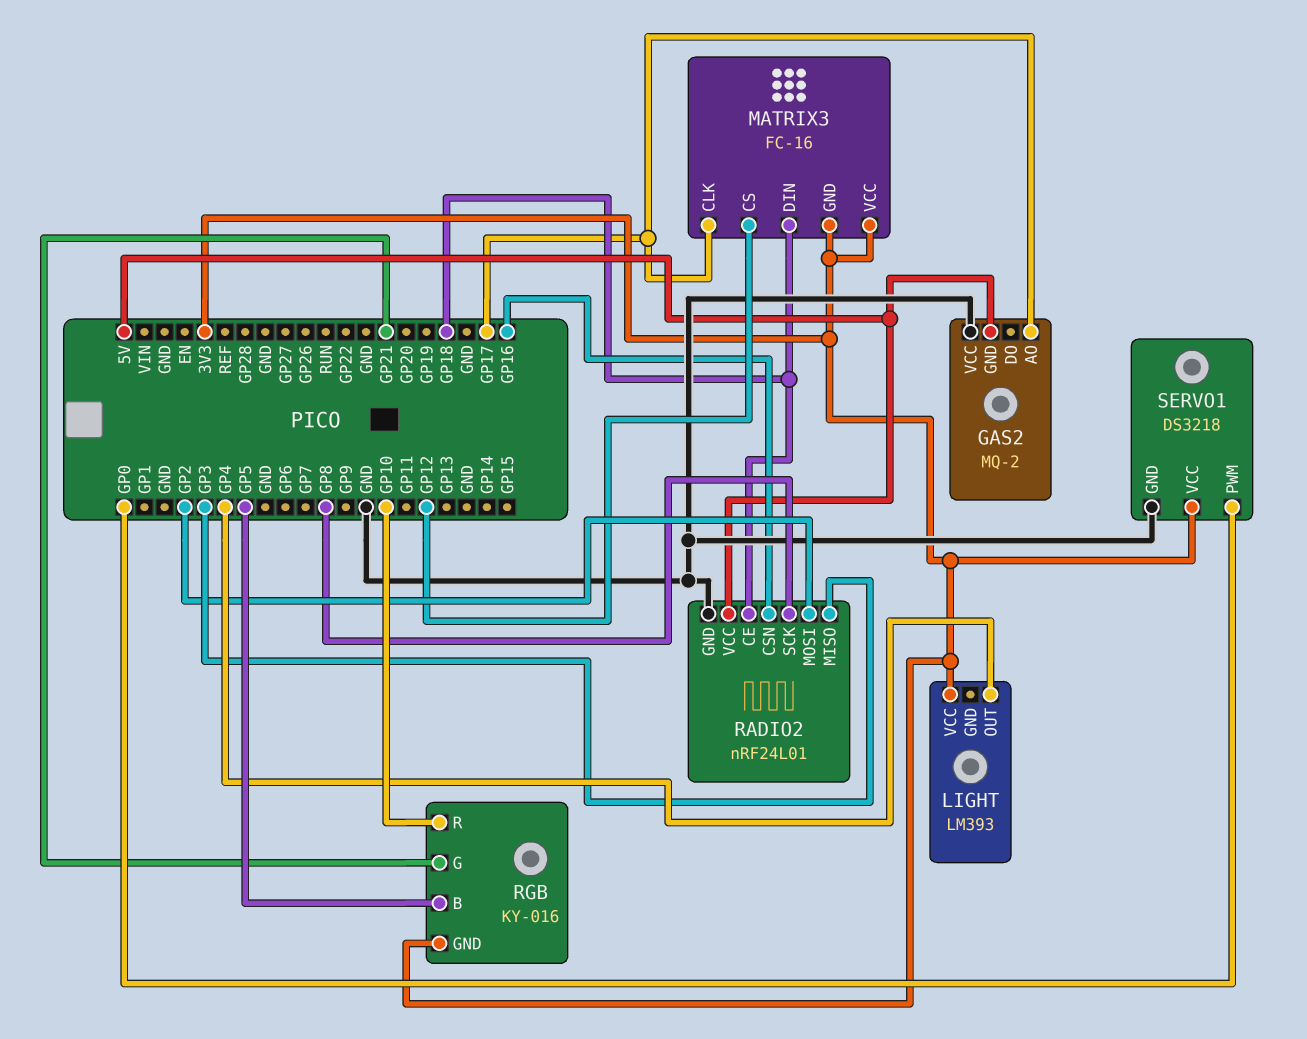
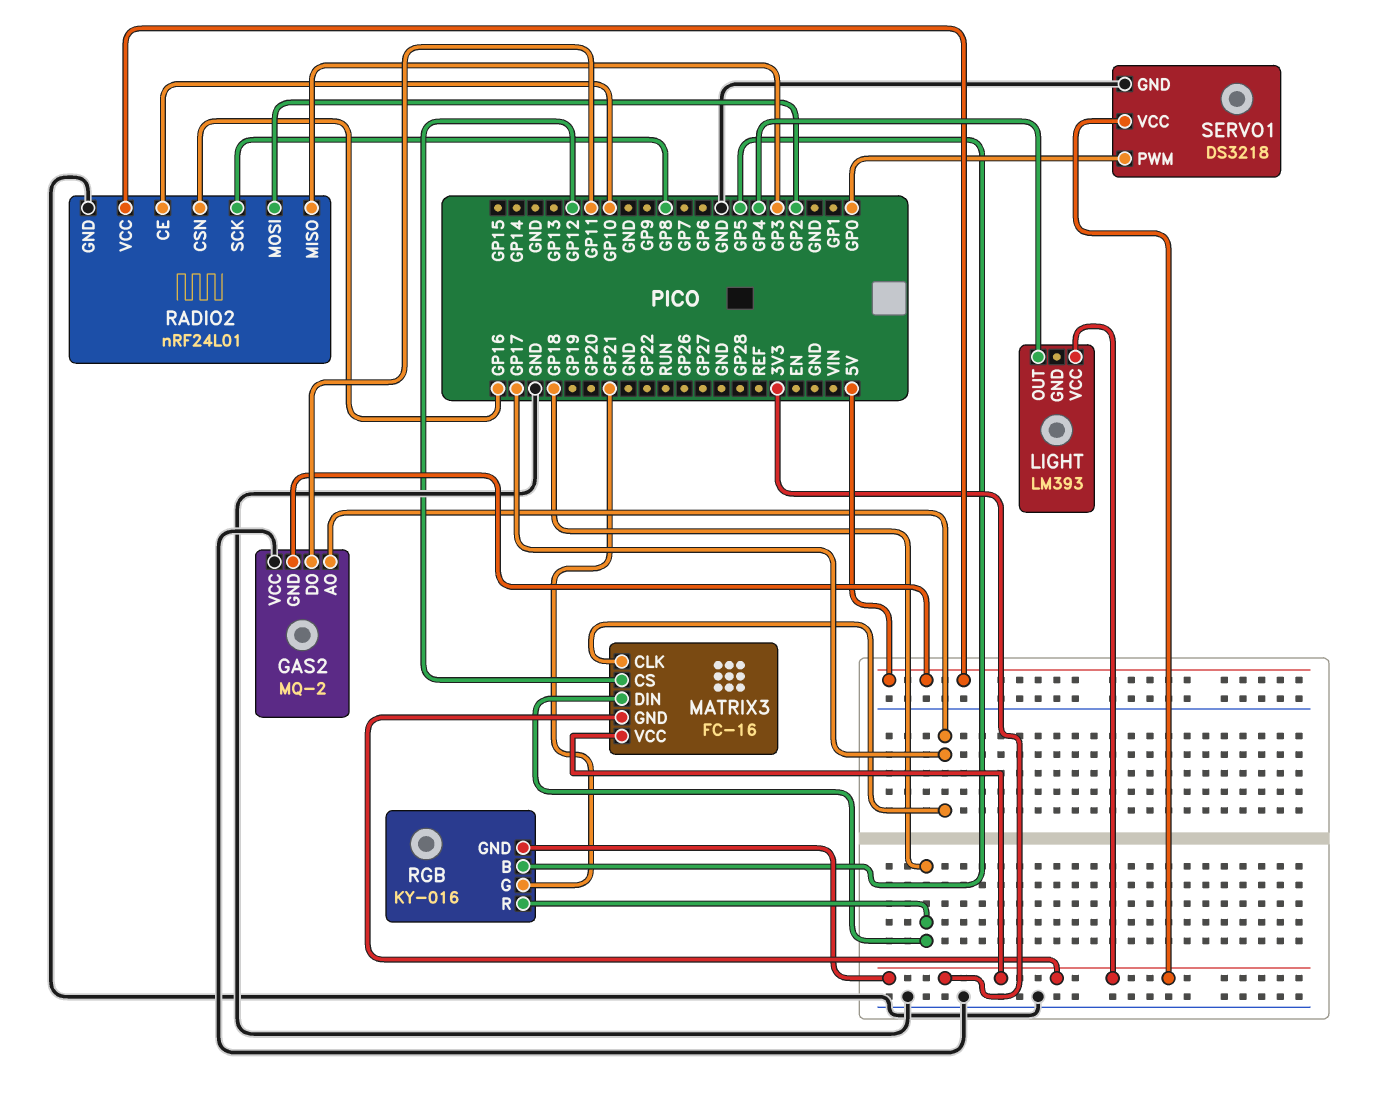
GAS2 pin DO: none -> GP11
RADIO2 pin CE: GP18 -> GP10
RGB pin R: GP10 -> GP18

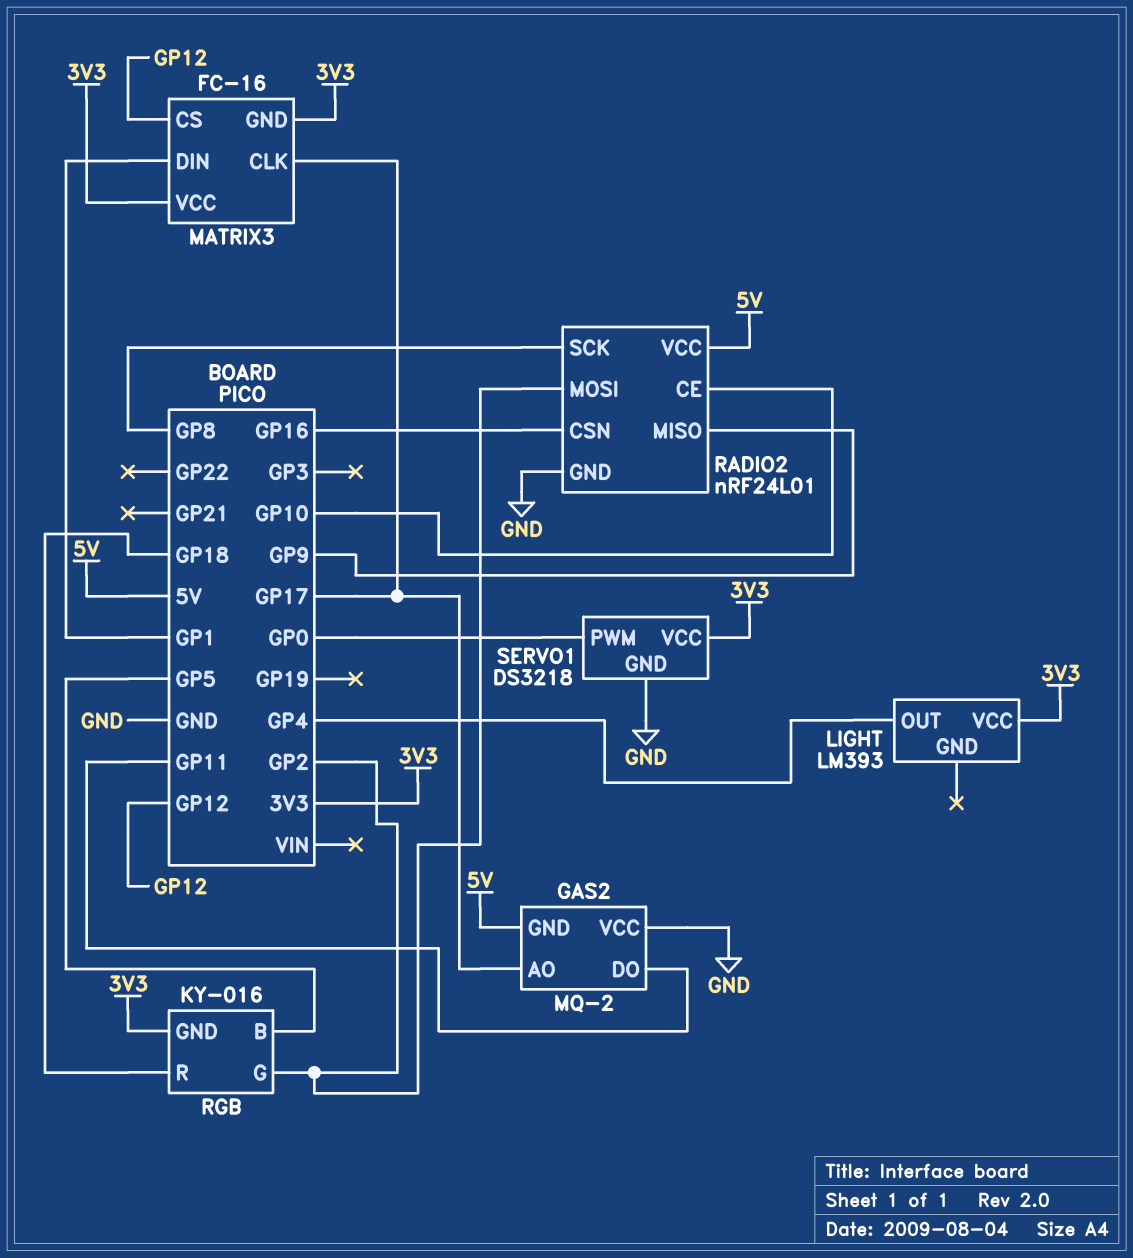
MATRIX3 pin DIN: GP18 -> GP1
RADIO2 pin MISO: GP3 -> GP9
RGB pin G: GP21 -> GP2

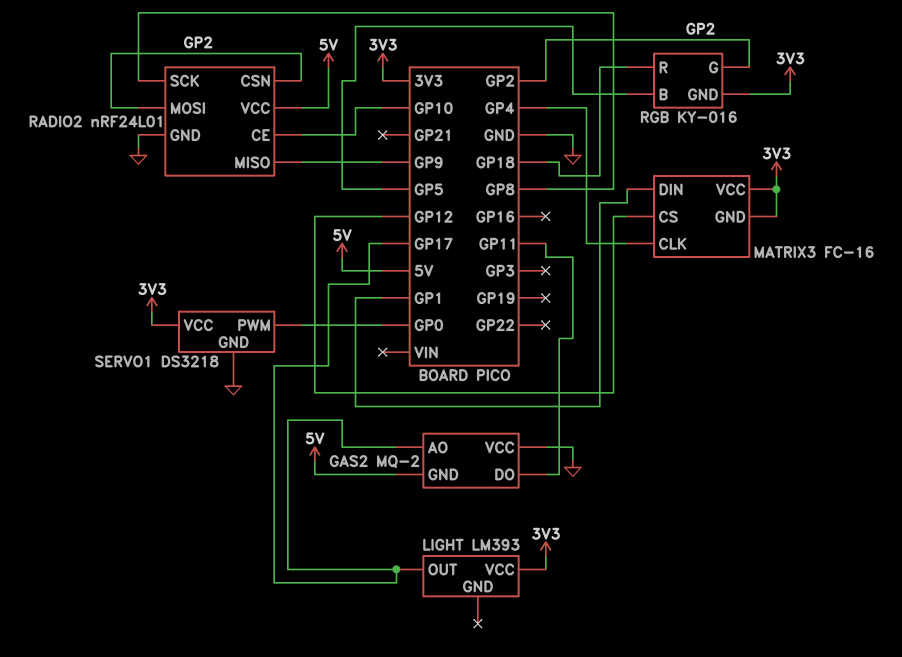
LIGHT pin OUT: GP4 -> GP17
MATRIX3 pin CLK: GP17 -> GP4
RADIO2 pin CSN: GP16 -> GP2

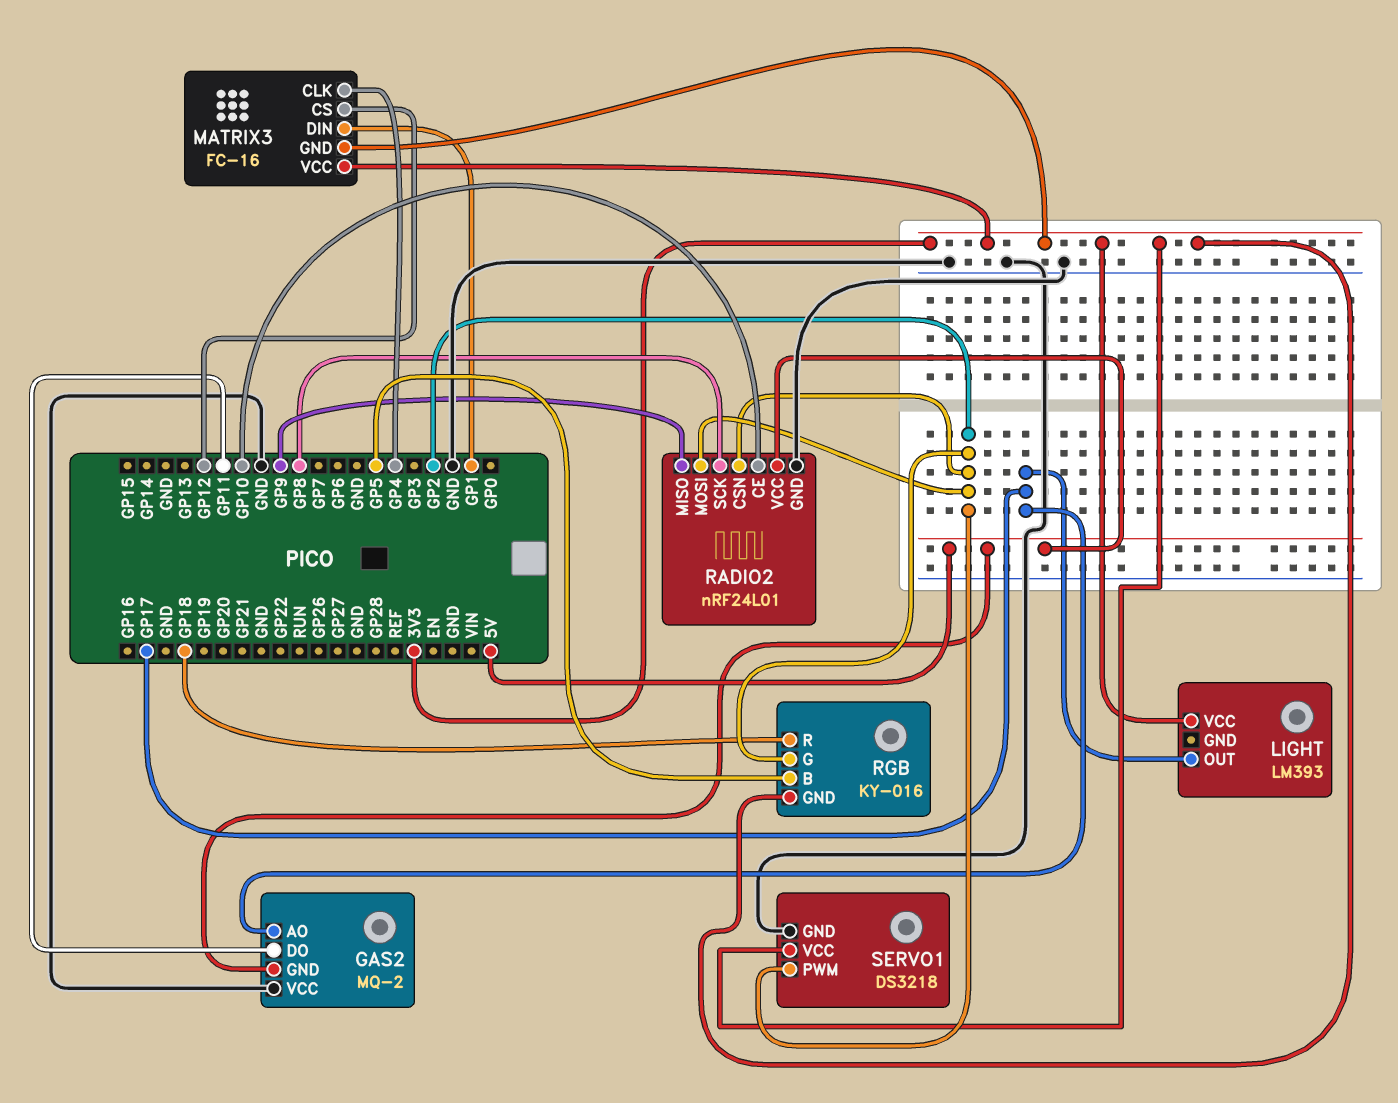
SERVO1 pin PWM: GP0 -> GP2

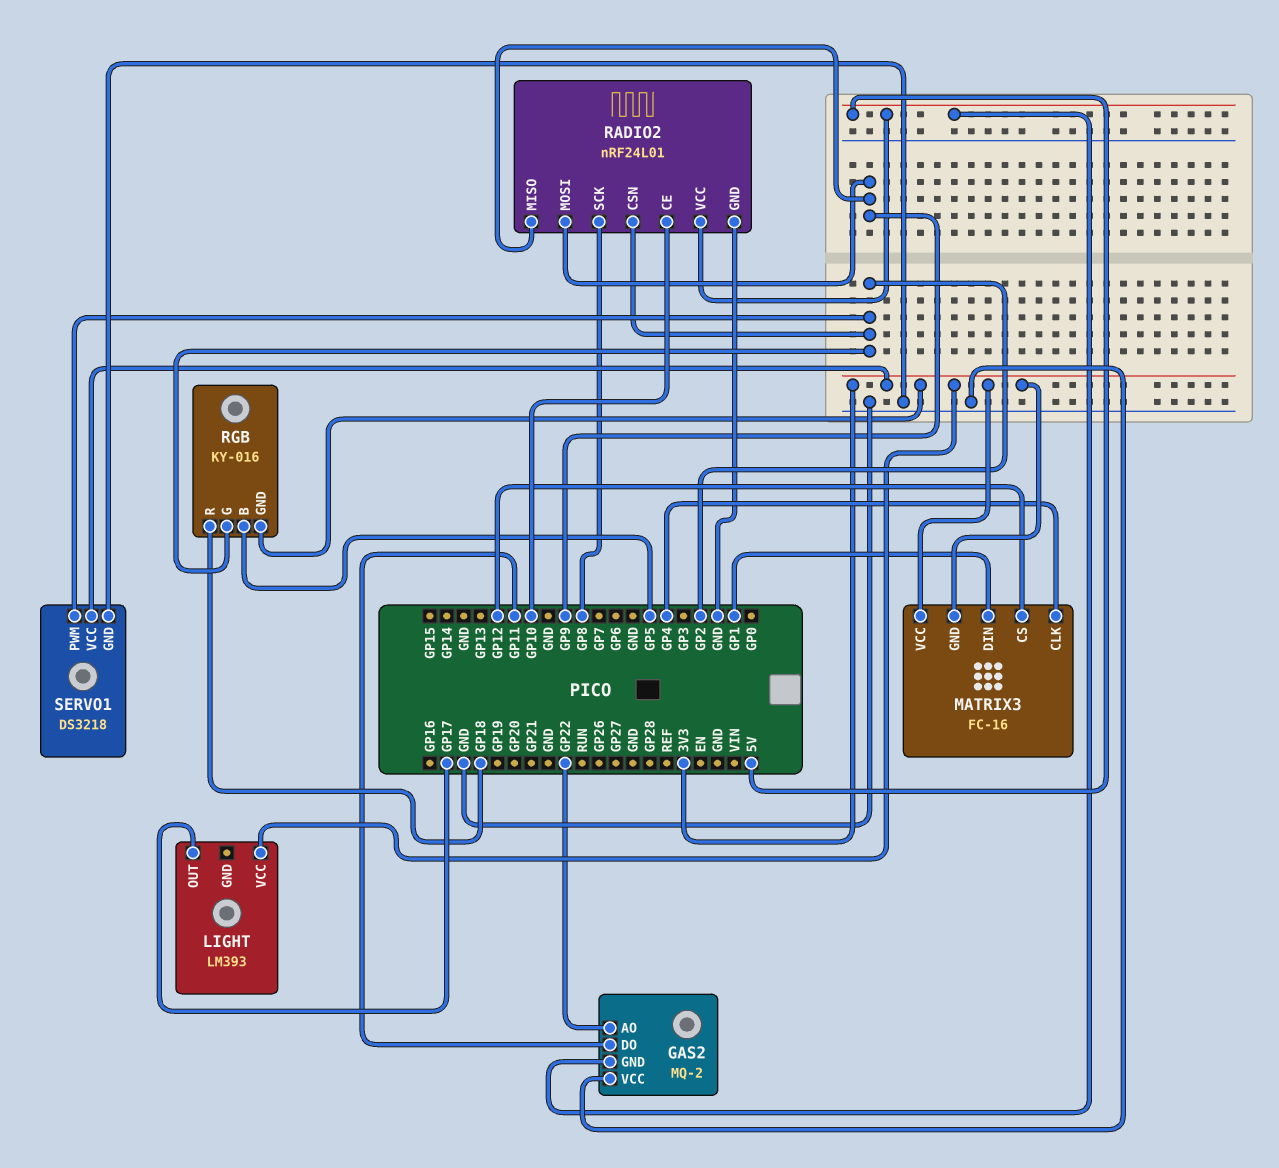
GAS2 pin AO: GP17 -> GP22
RADIO2 pin MOSI: GP2 -> GP9

